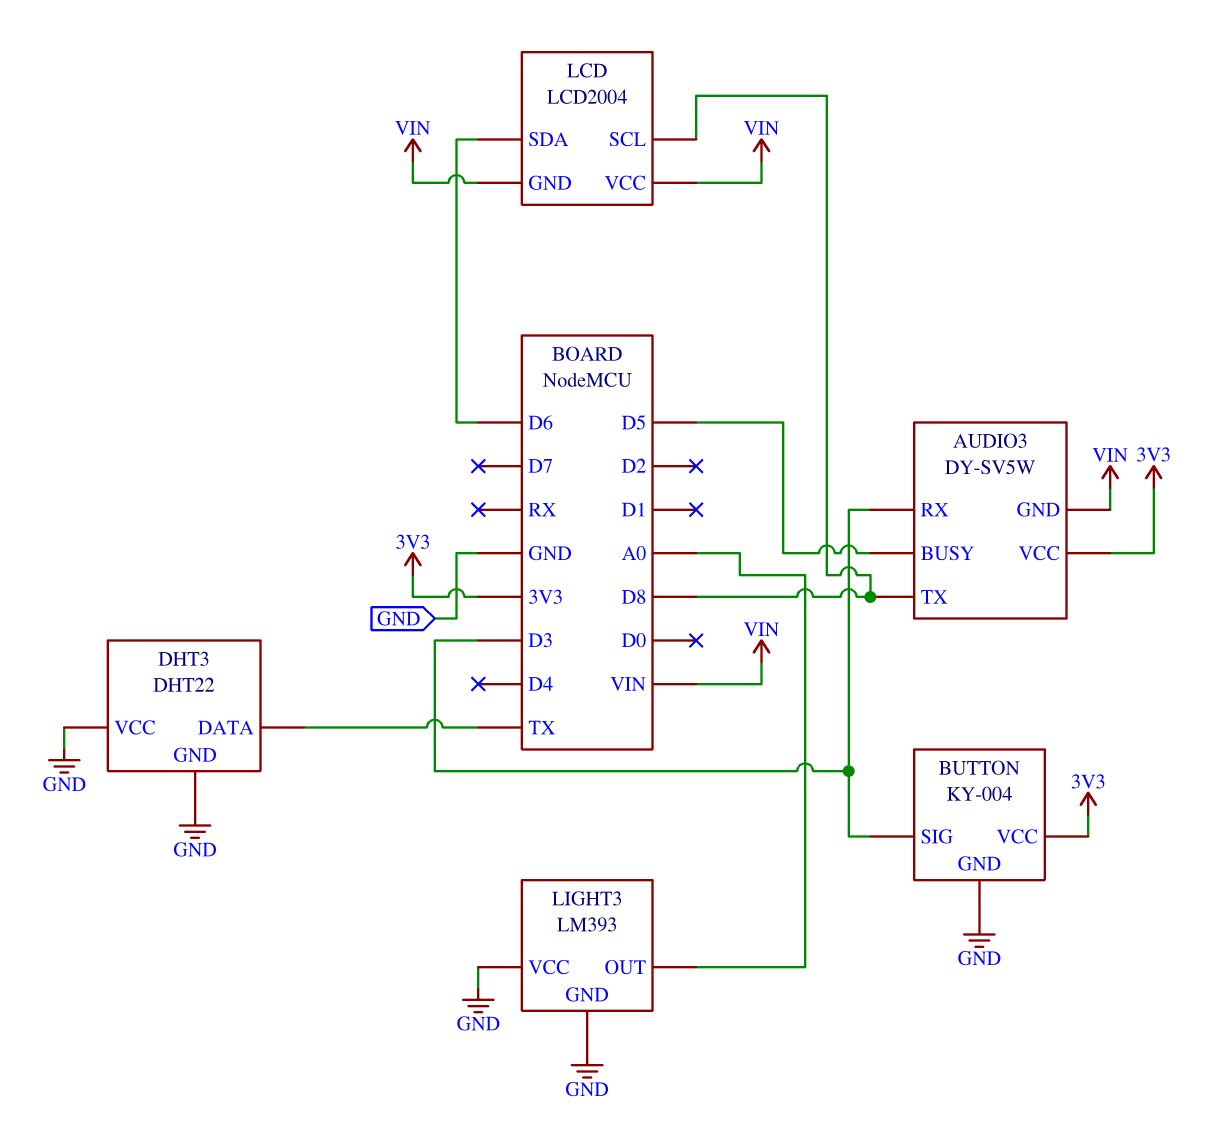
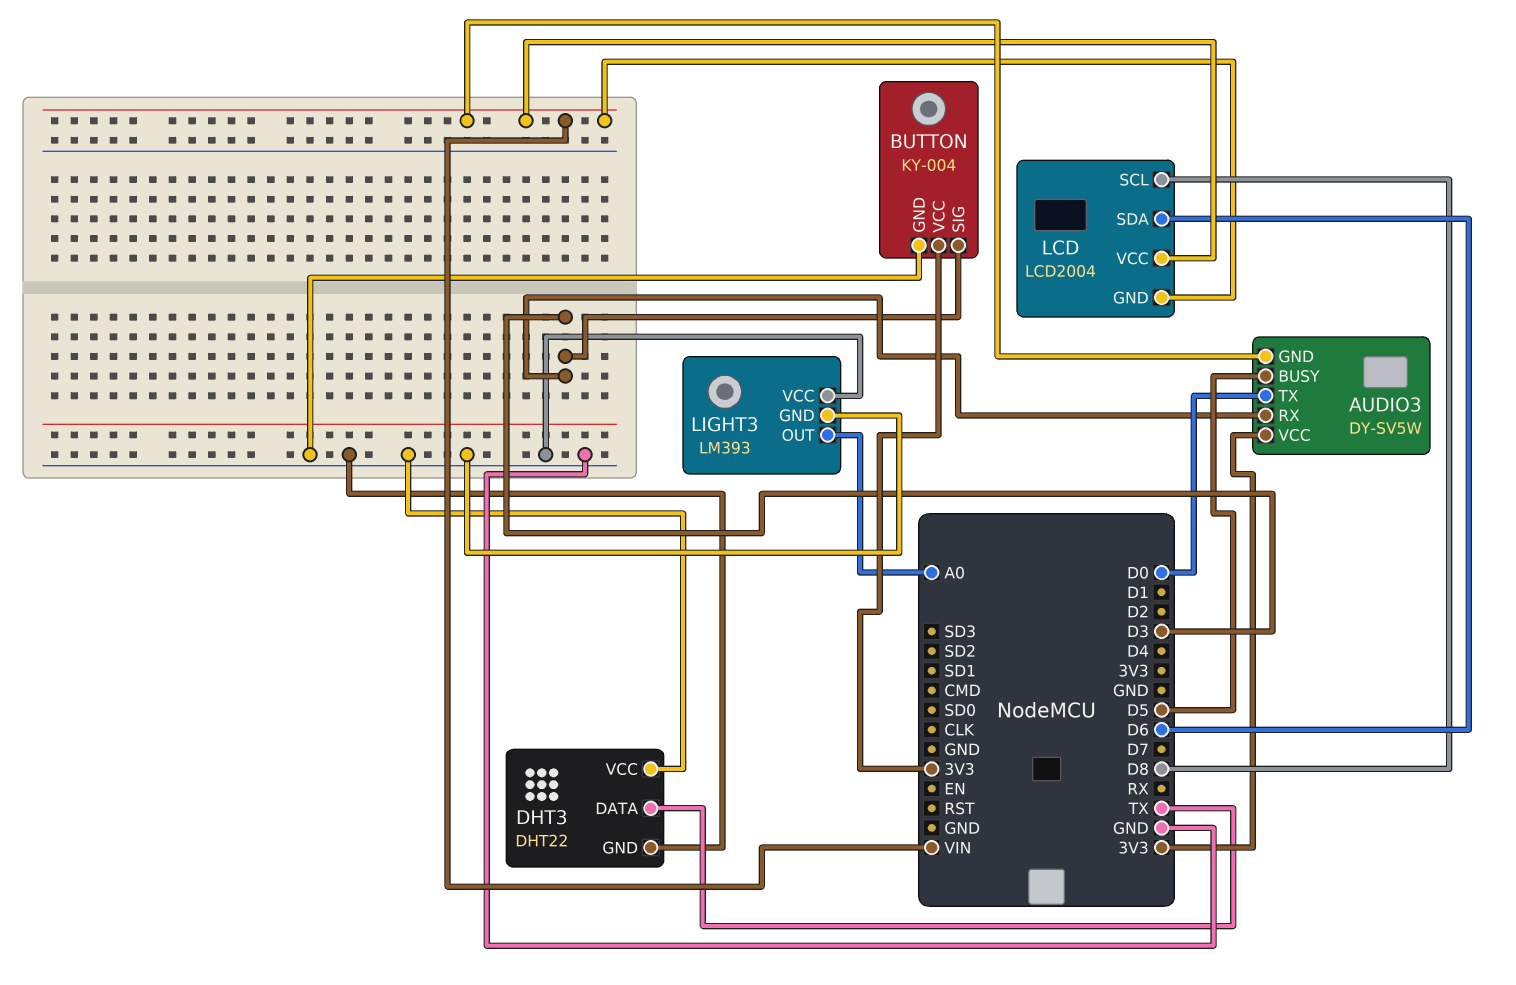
AUDIO3 pin TX: D8 -> D0

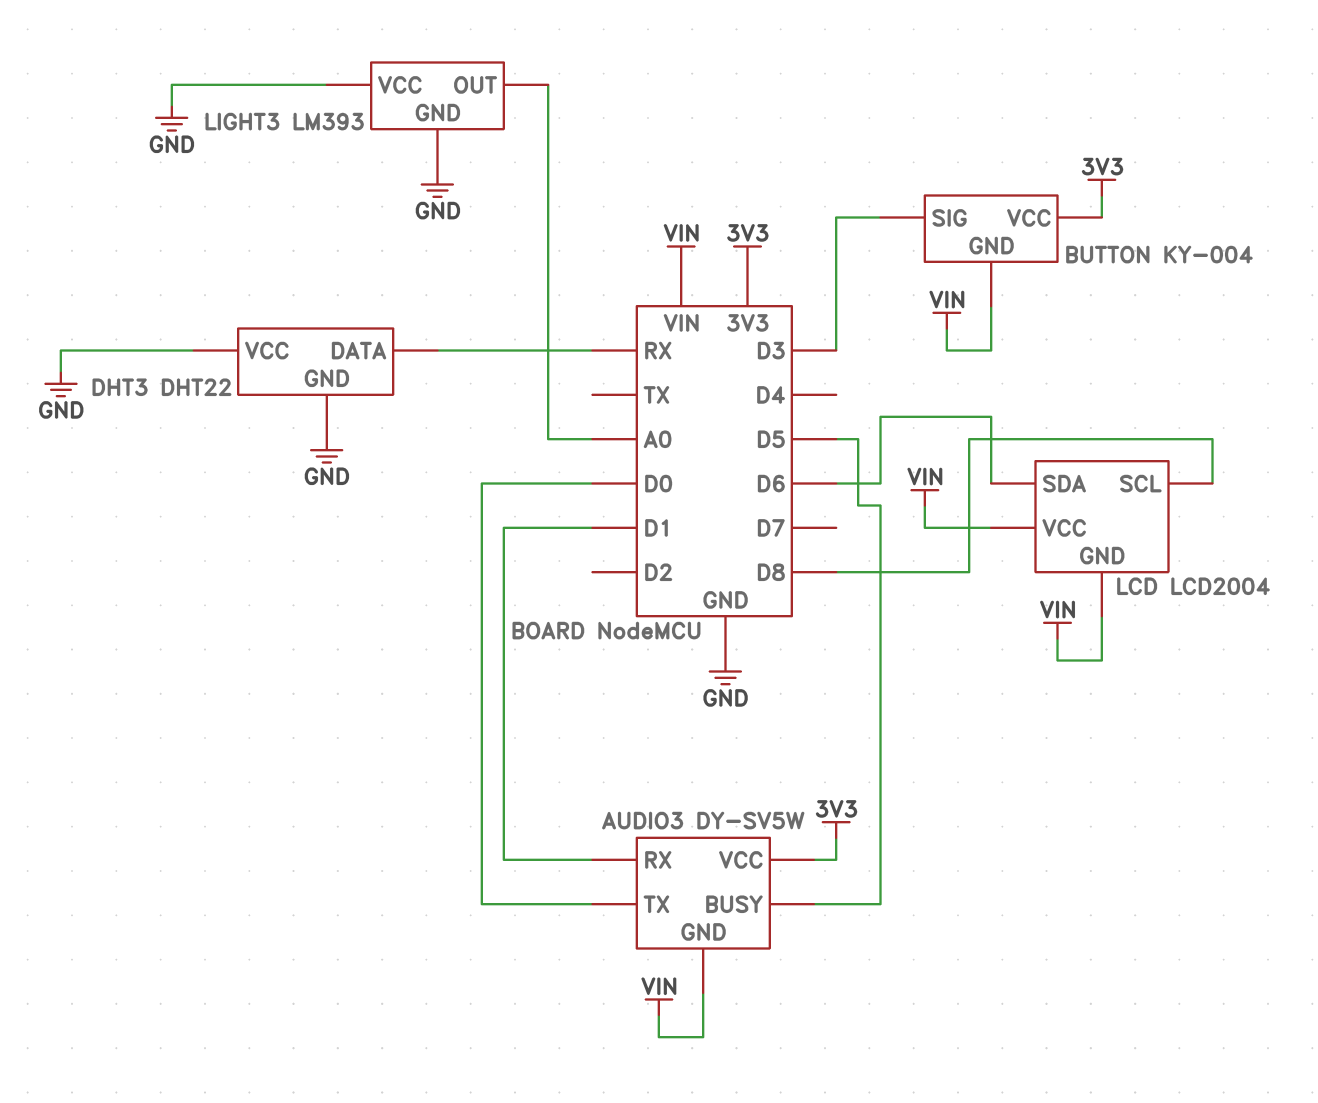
AUDIO3 pin RX: D3 -> D1
BUTTON pin GND: GND -> VIN
DHT3 pin DATA: TX -> RX

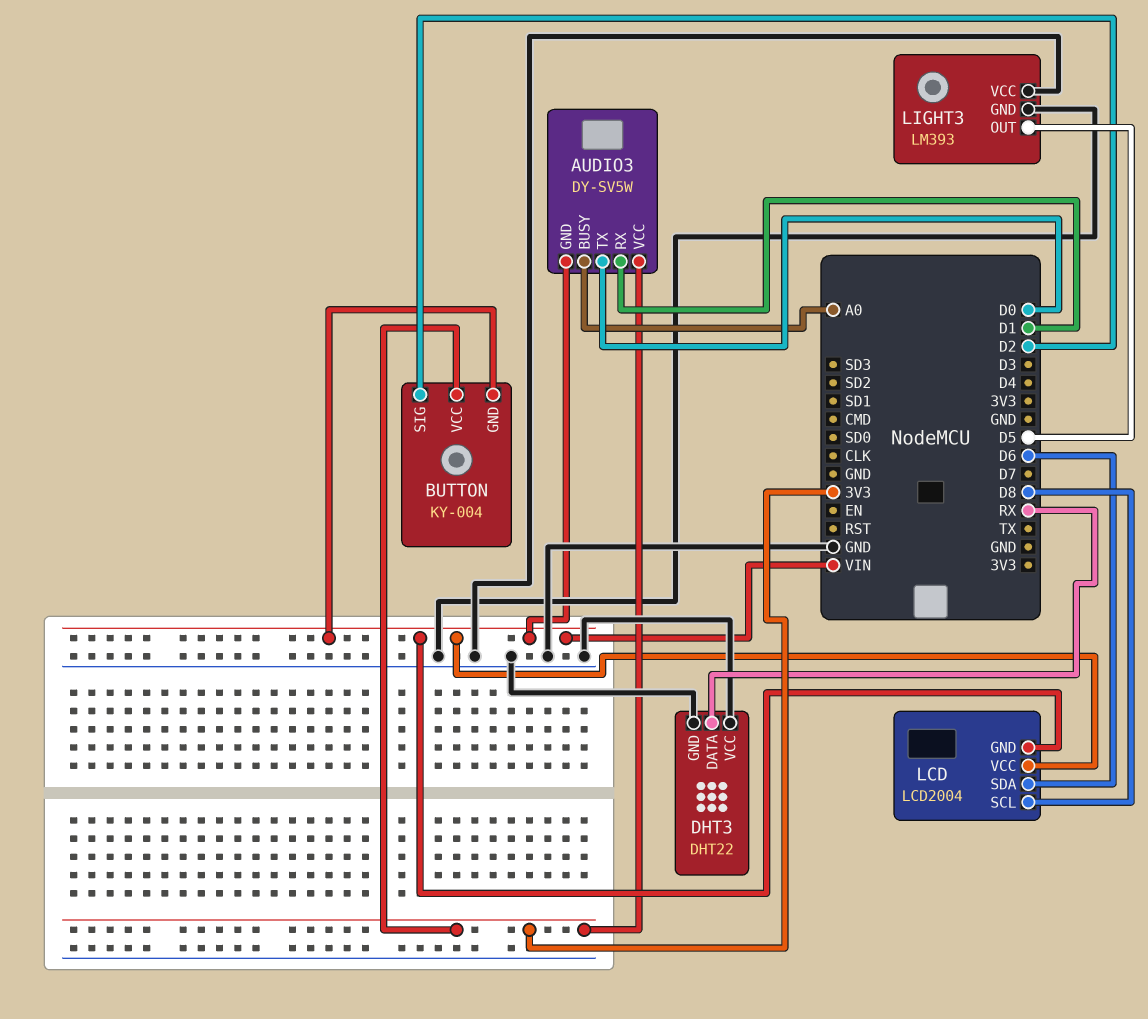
AUDIO3 pin BUSY: D5 -> A0
BUTTON pin SIG: D3 -> D2
LIGHT3 pin OUT: A0 -> D5

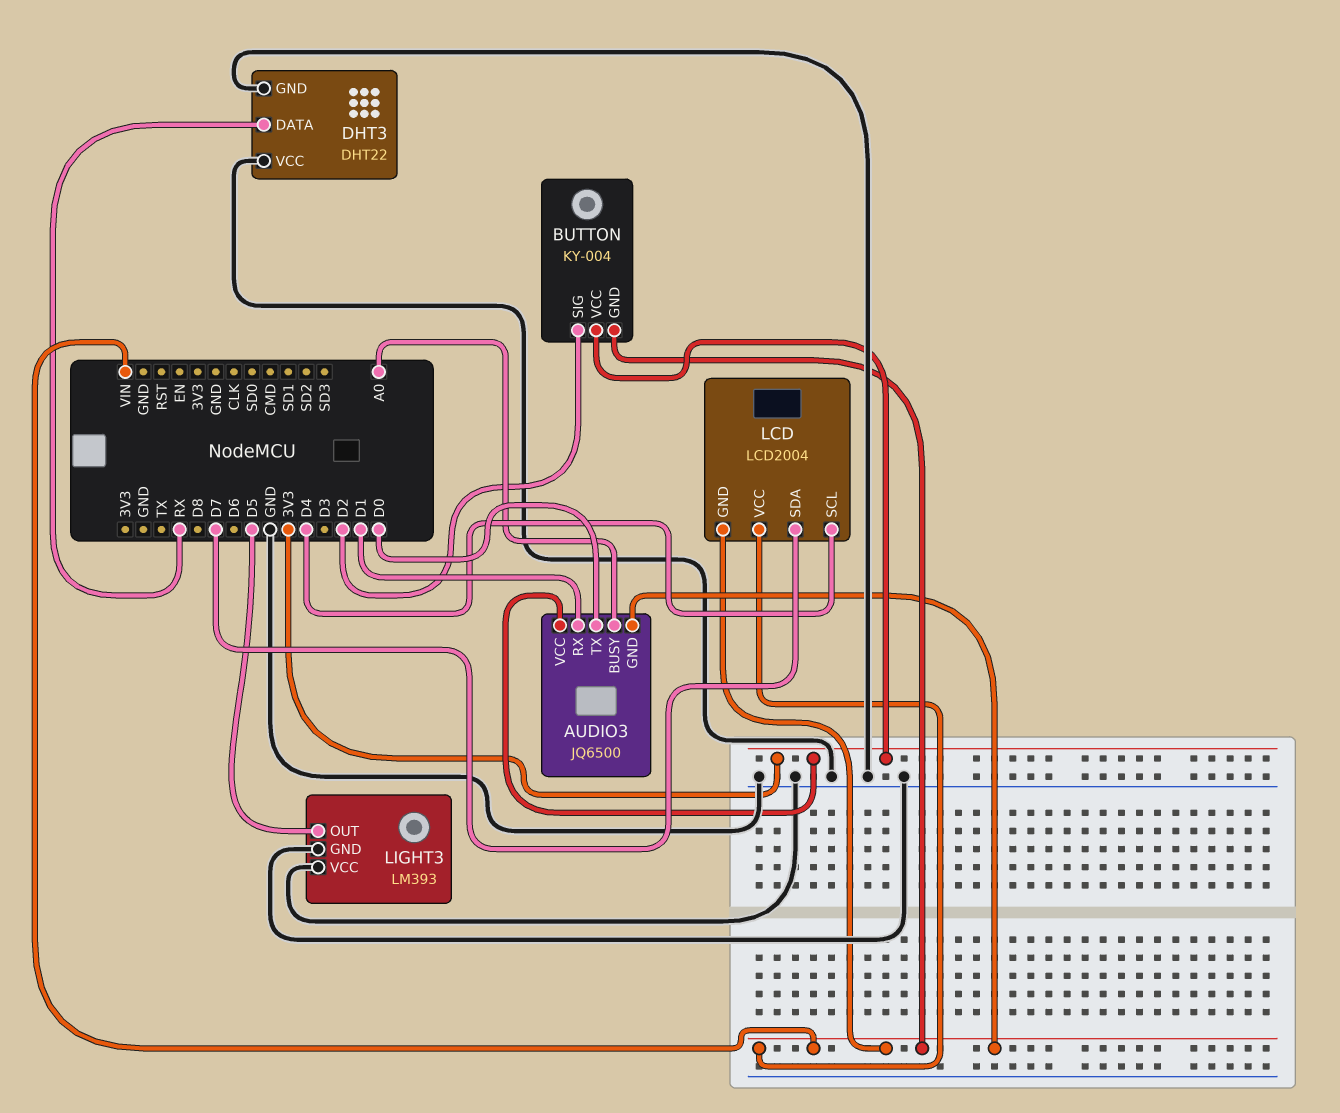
AUDIO3: DY-SV5W -> JQ6500
LCD pin SCL: D8 -> D4
LCD pin SDA: D6 -> D7

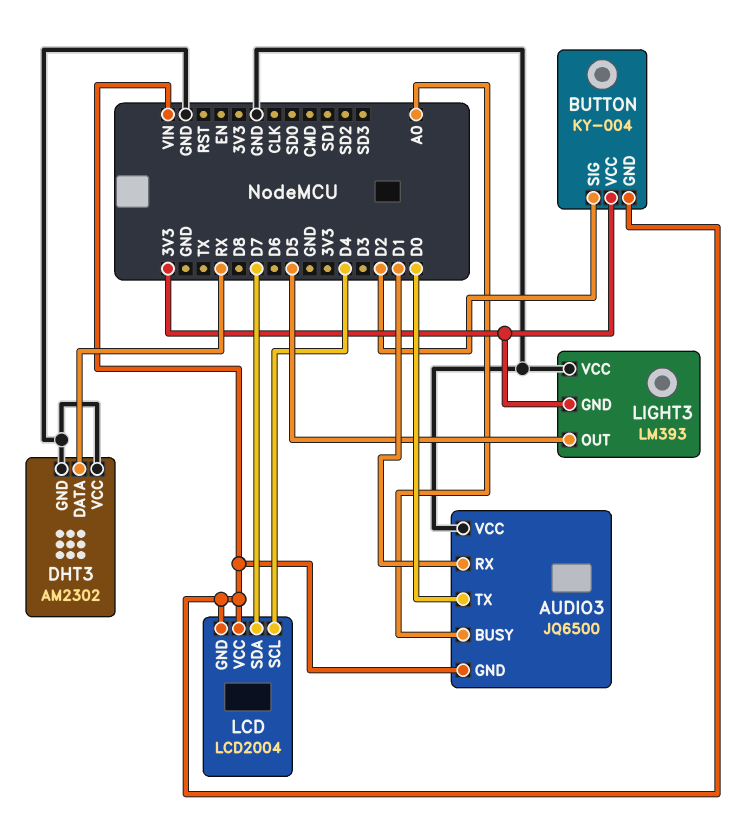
AUDIO3 pin VCC: 3V3 -> GND
DHT3: DHT22 -> AM2302
LIGHT3 pin GND: GND -> 3V3

